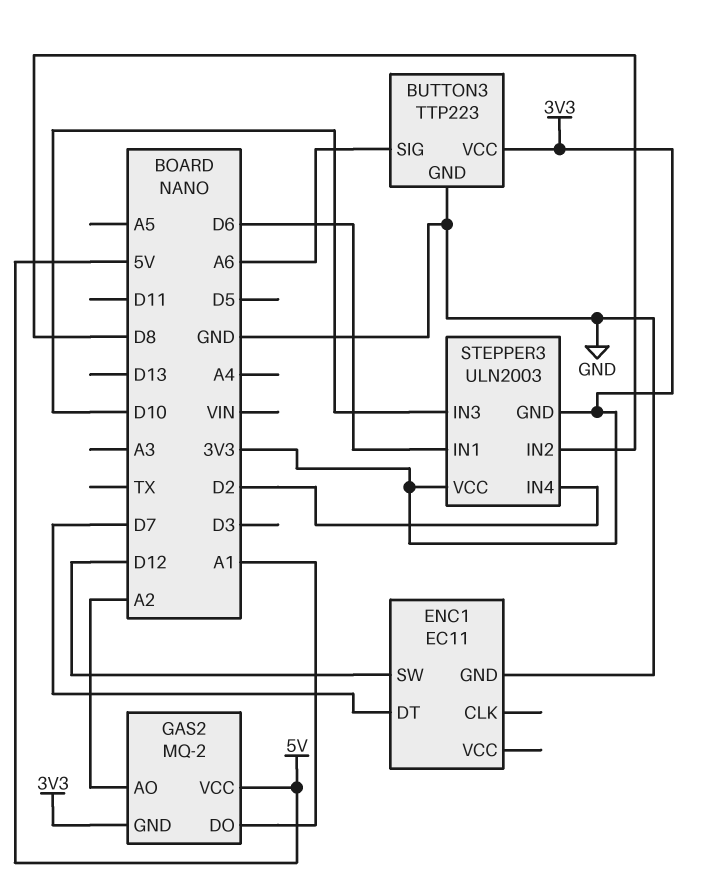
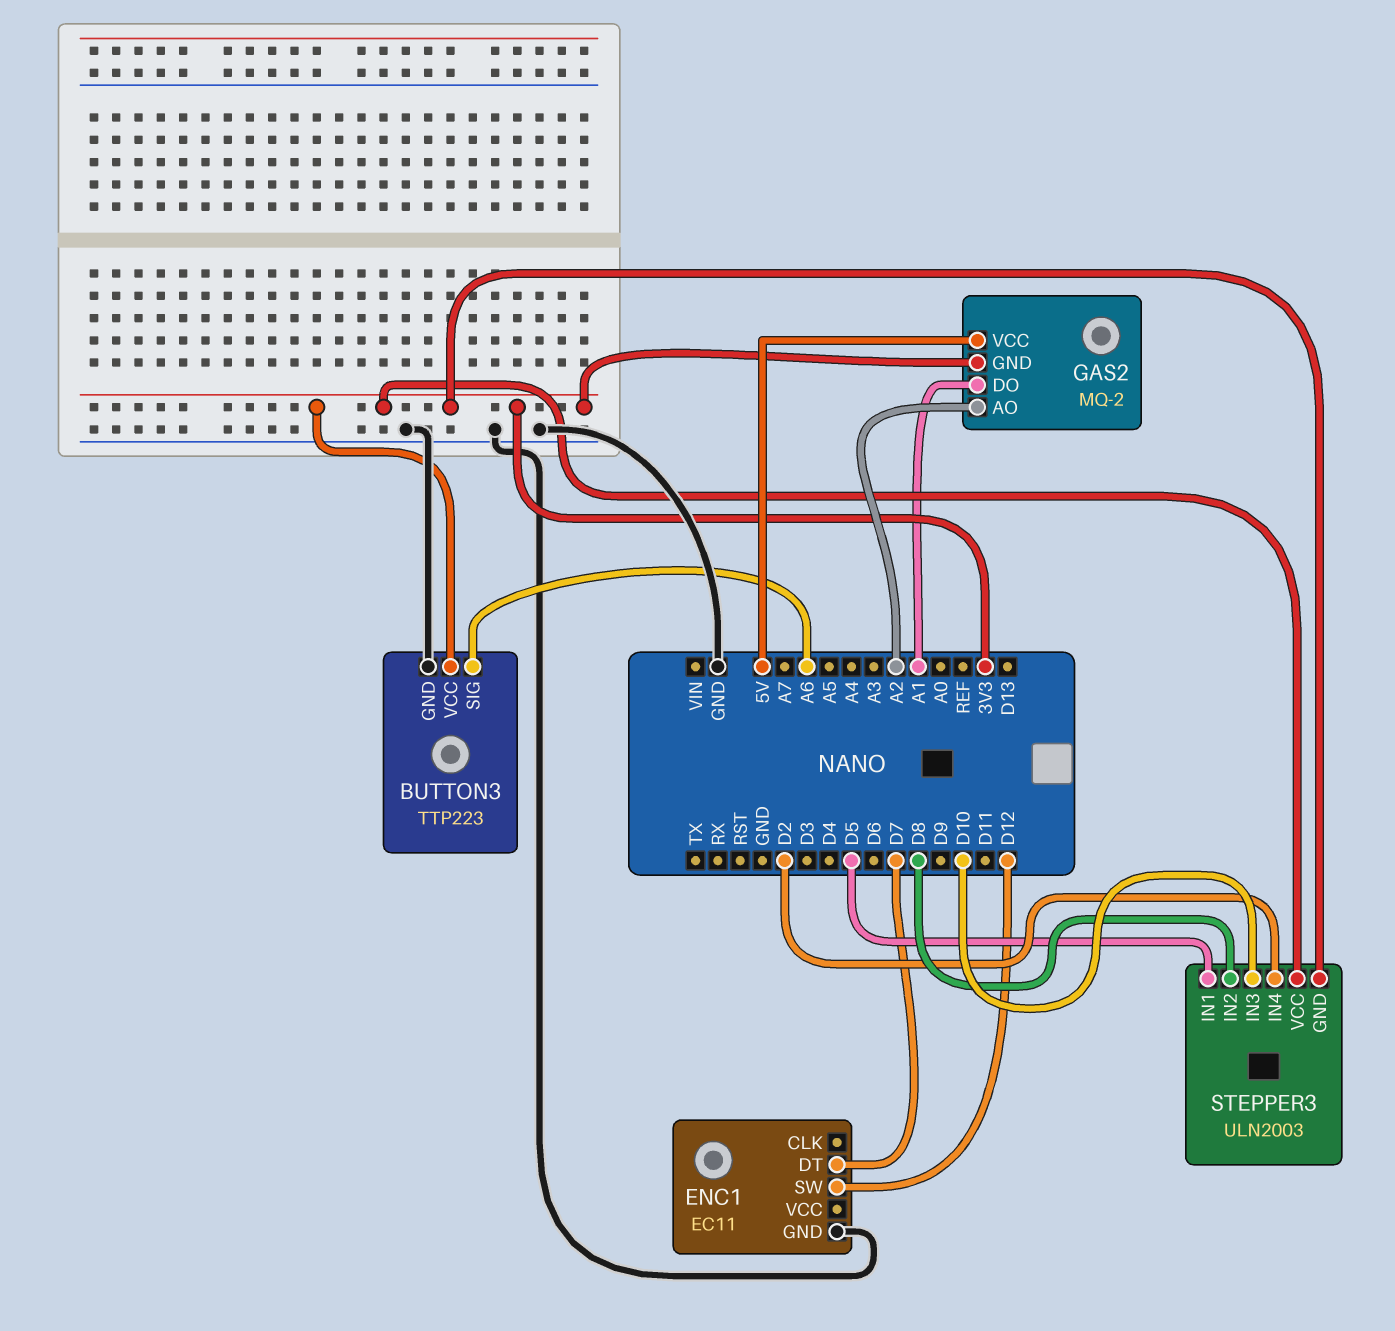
STEPPER3 pin IN1: D6 -> D5

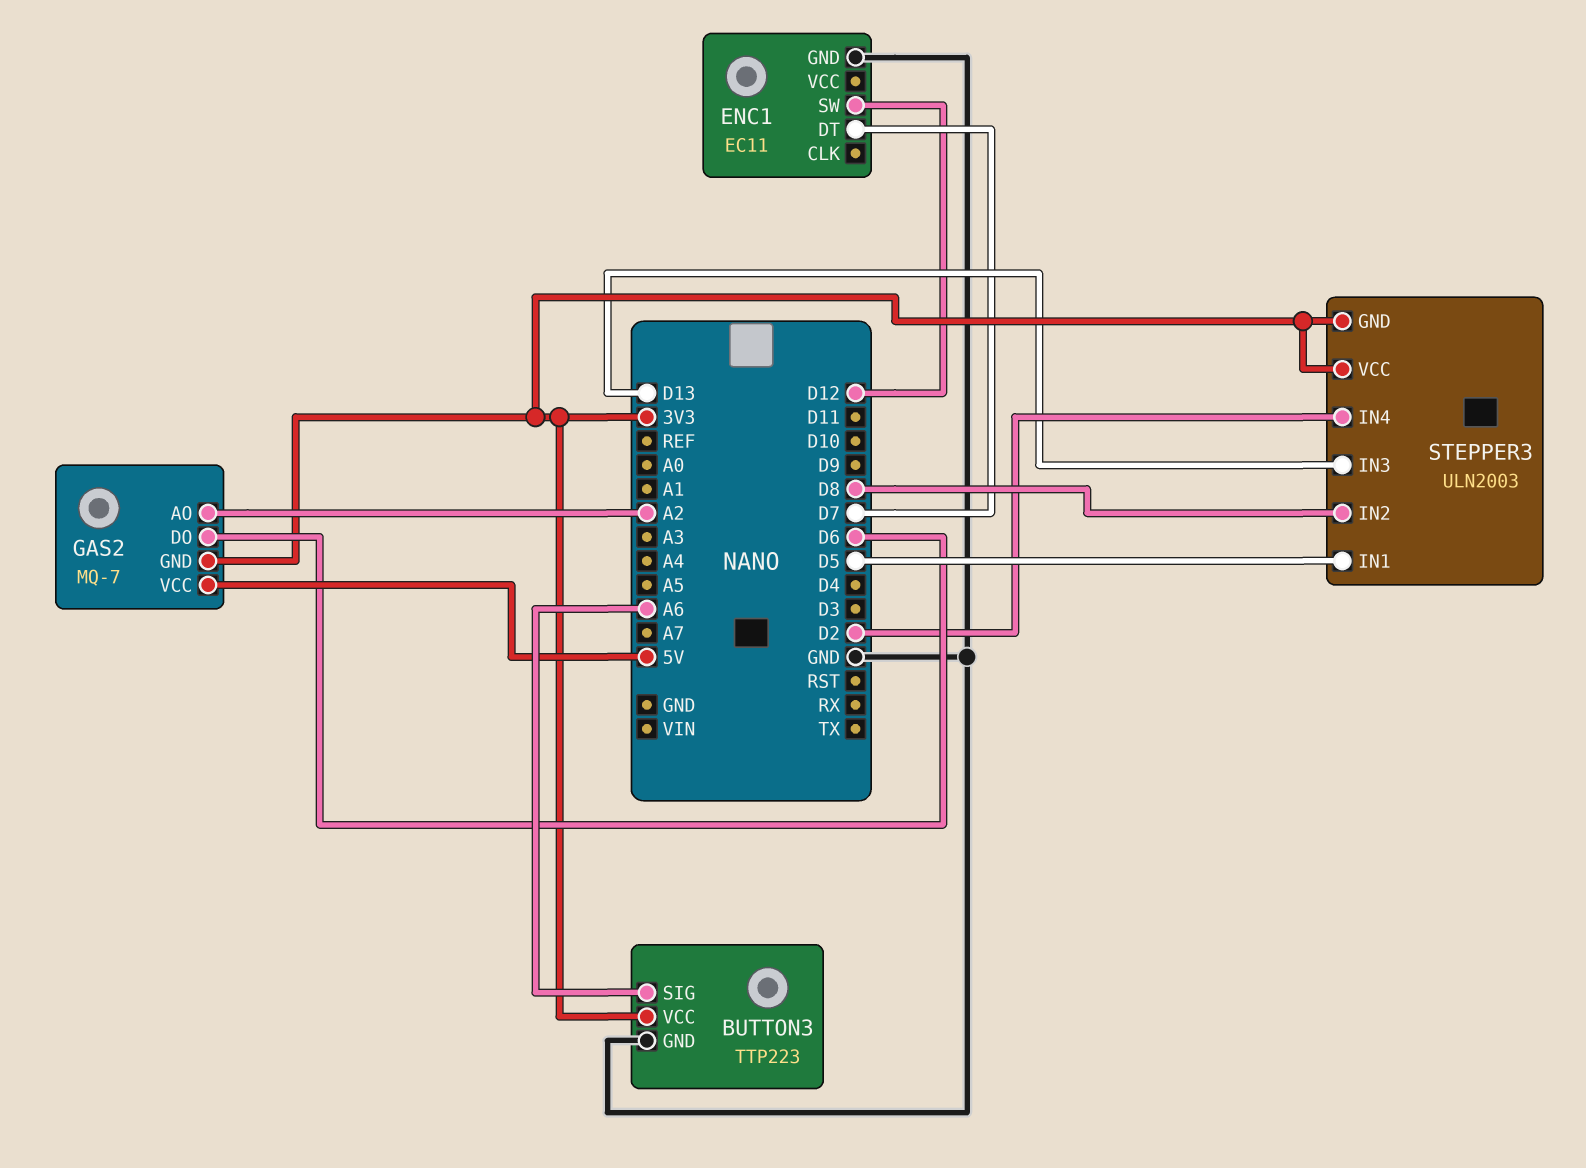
GAS2: MQ-2 -> MQ-7
GAS2 pin DO: A1 -> D6
STEPPER3 pin IN3: D10 -> D13

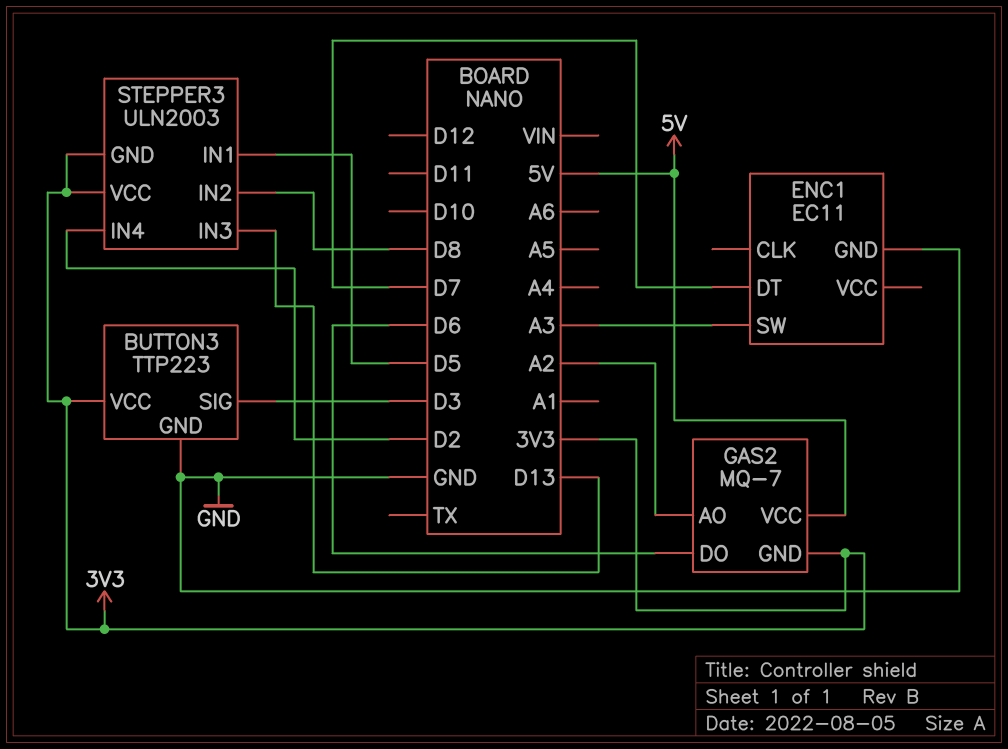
BUTTON3 pin SIG: A6 -> D3
ENC1 pin SW: D12 -> A3

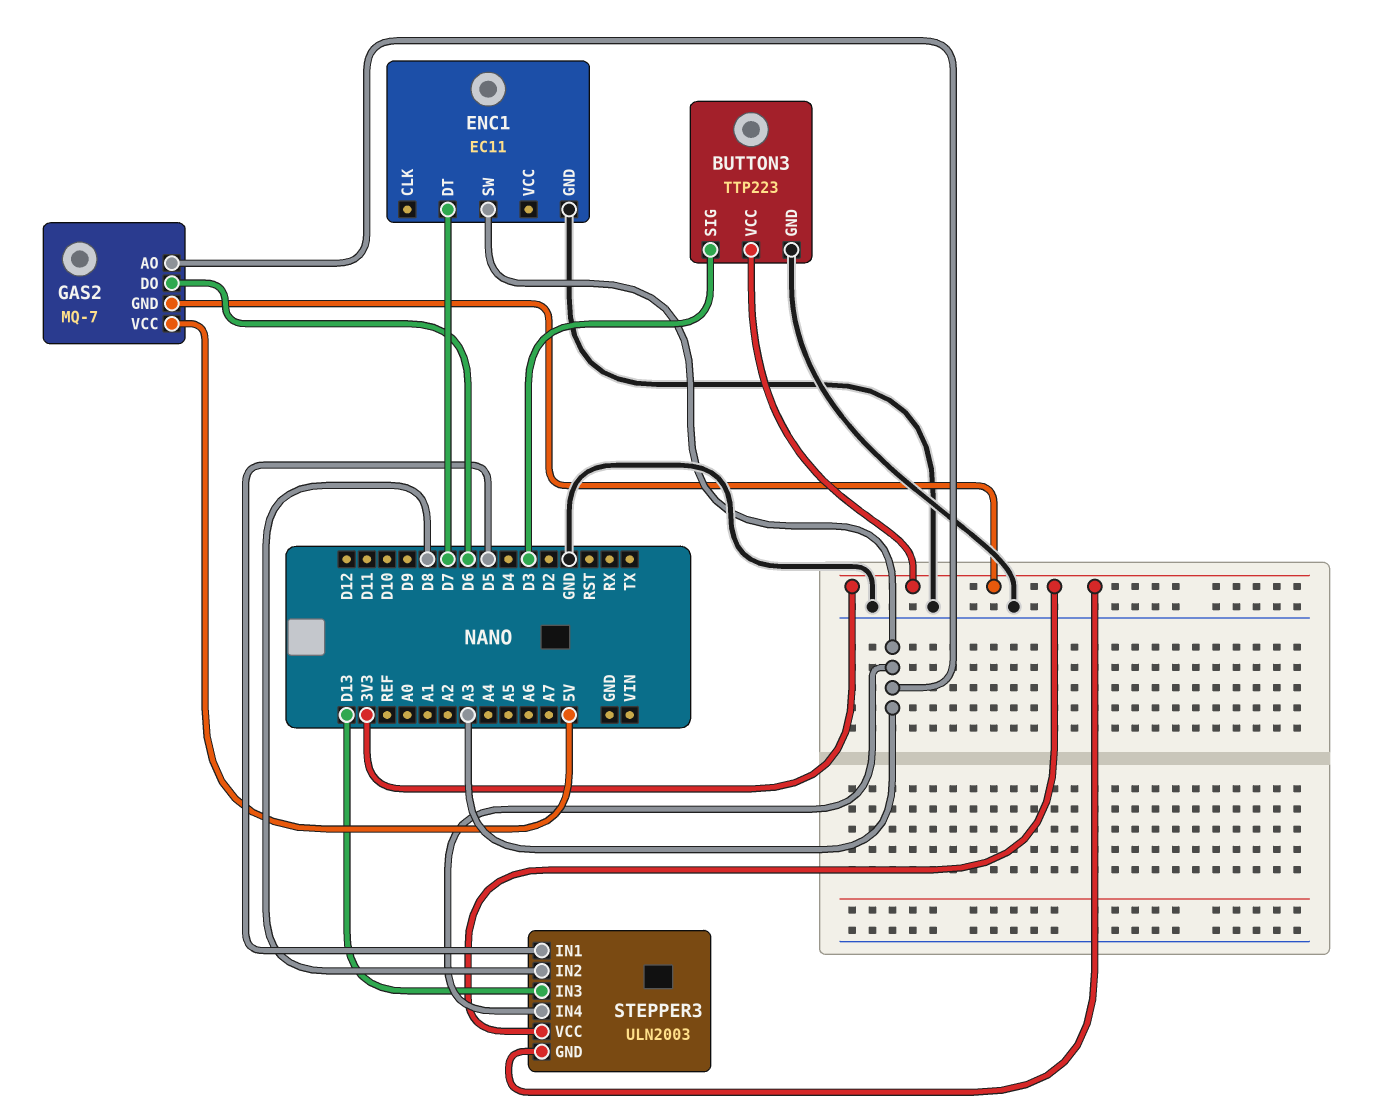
GAS2 pin AO: A2 -> A3
STEPPER3 pin IN4: D2 -> A3

